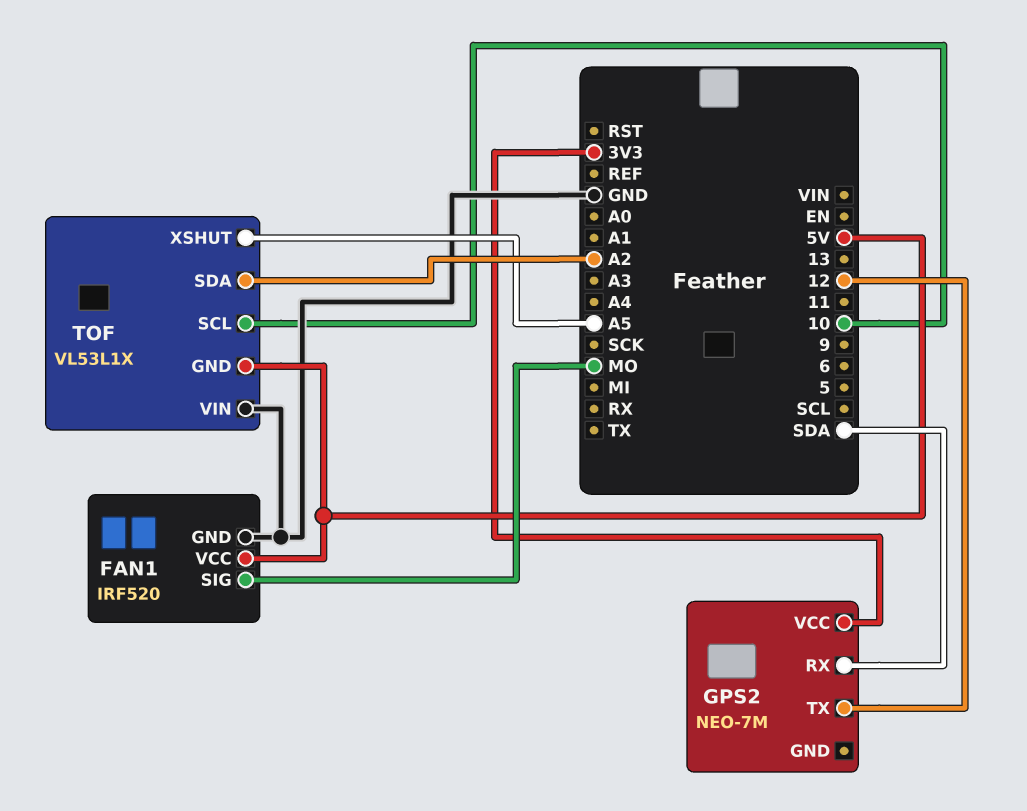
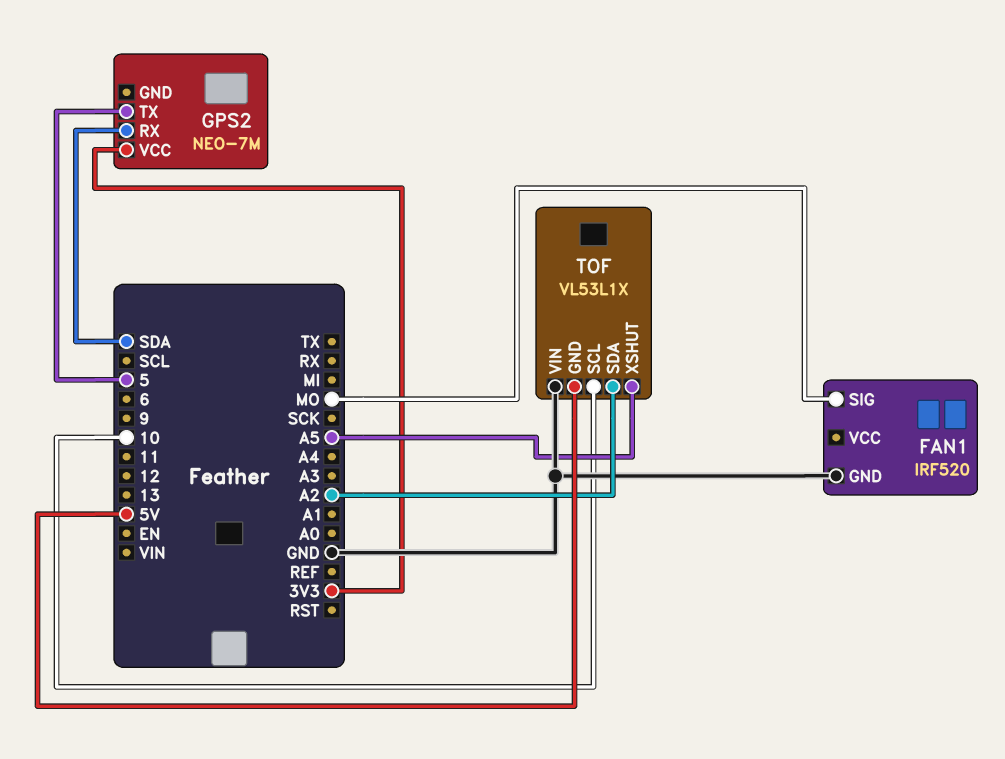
FAN1 pin VCC: 5V -> none
GPS2 pin TX: 12 -> 5

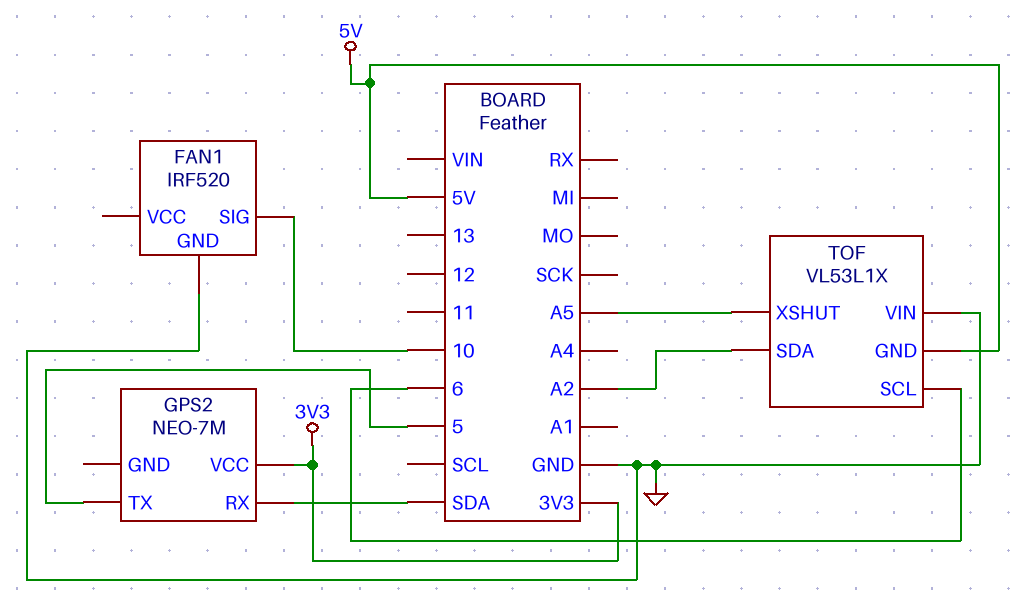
FAN1 pin SIG: MO -> 10
TOF pin SCL: 10 -> 6

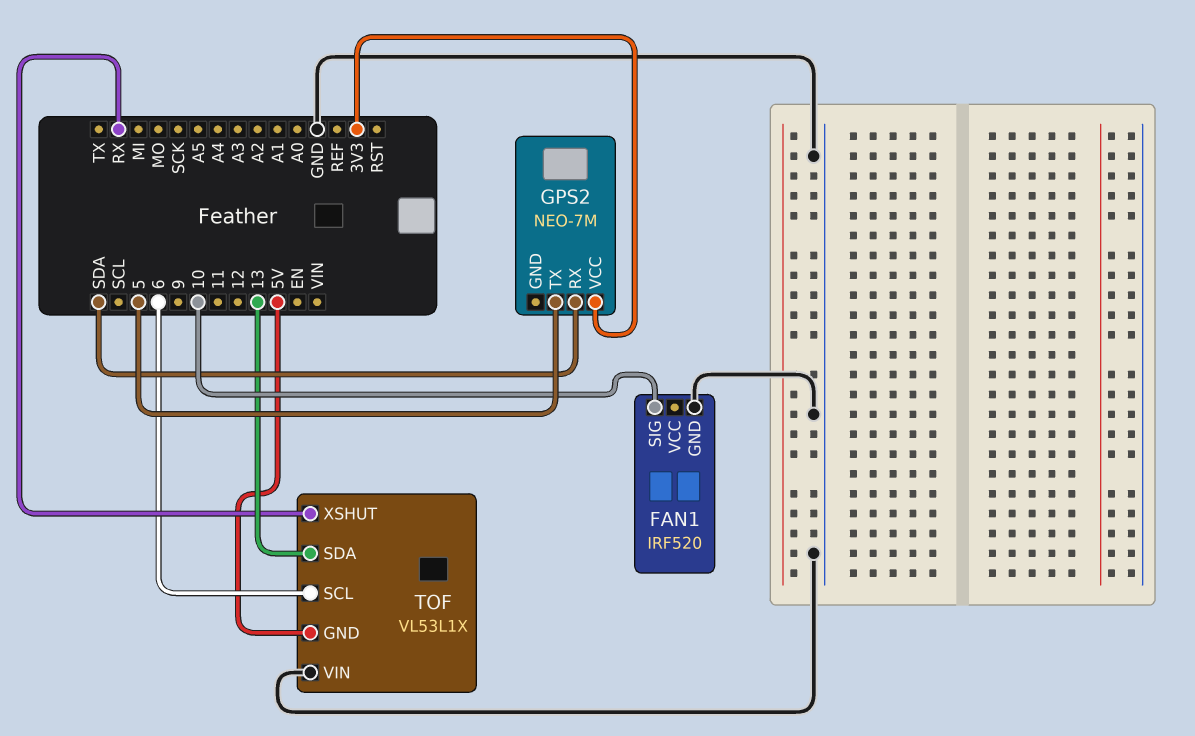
TOF pin SDA: A2 -> 13
TOF pin XSHUT: A5 -> RX

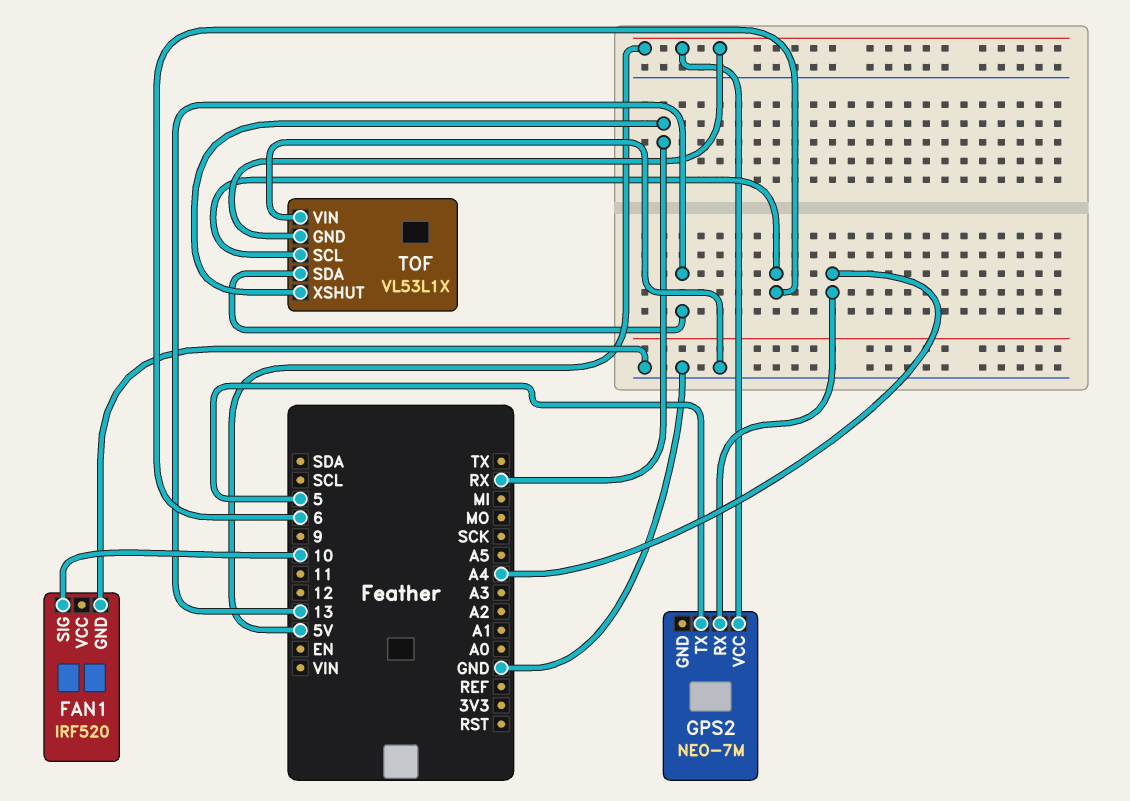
GPS2 pin RX: SDA -> A4
GPS2 pin VCC: 3V3 -> 5V

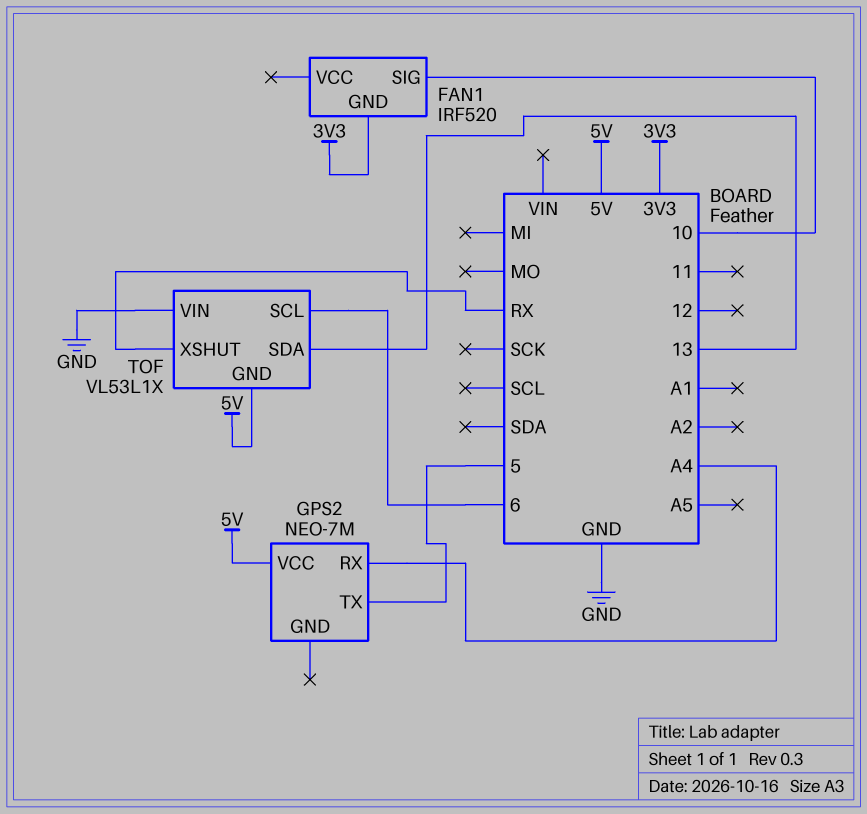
FAN1 pin GND: GND -> 3V3

